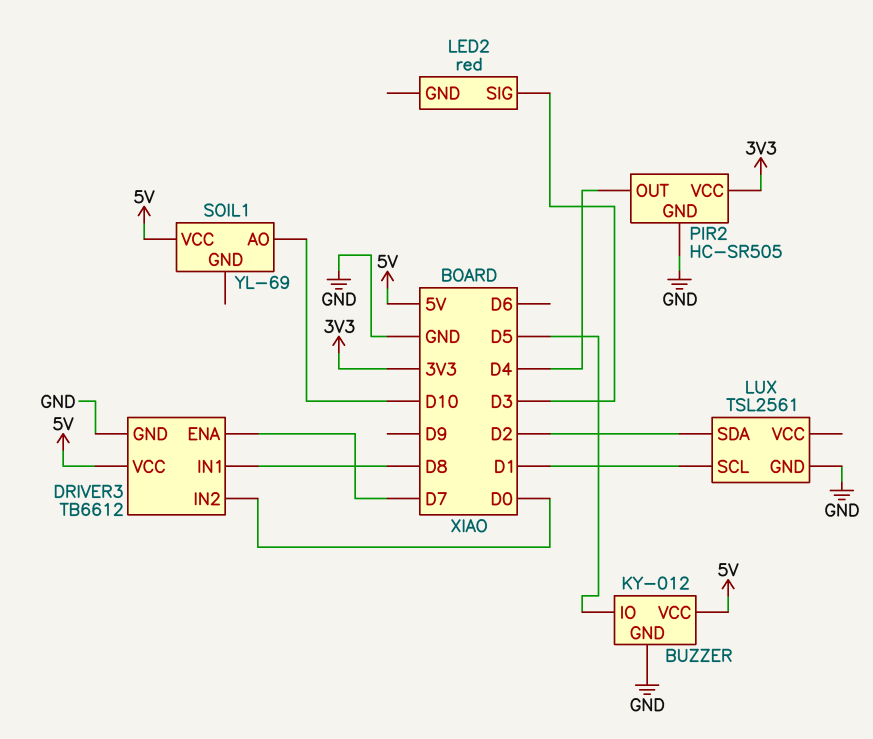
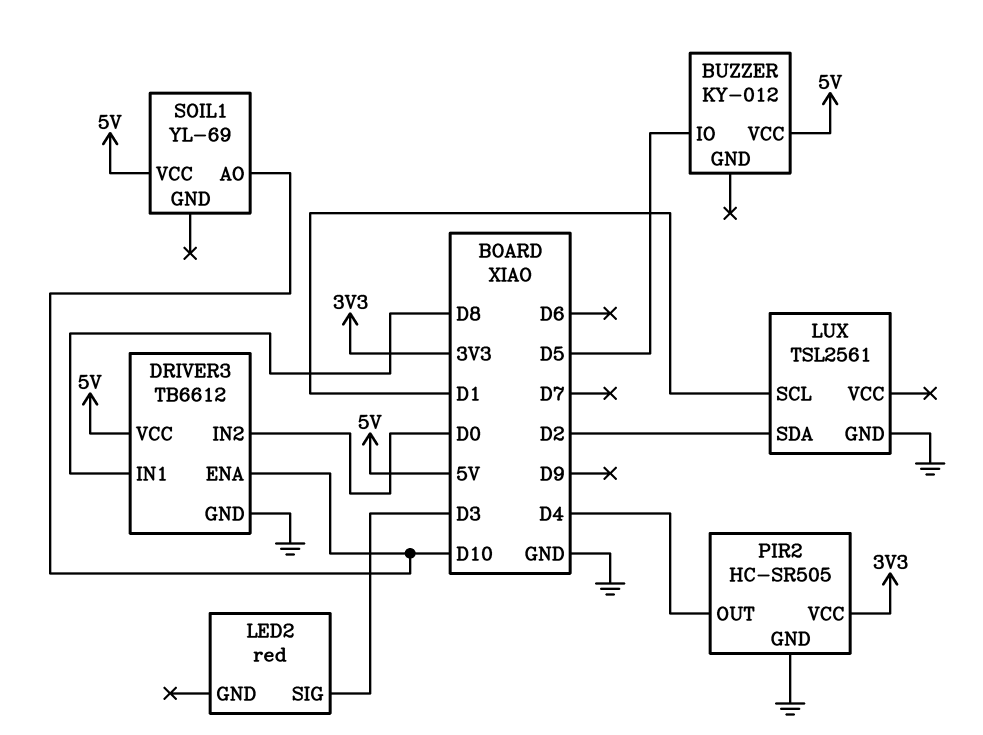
BUZZER pin GND: GND -> none
DRIVER3 pin ENA: D7 -> D10

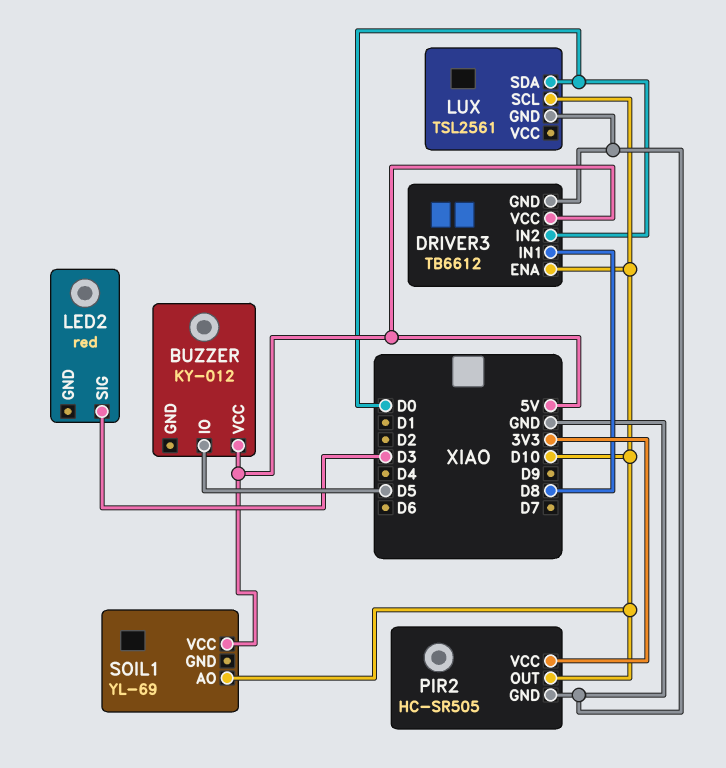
LUX pin SCL: D1 -> D10
LUX pin SDA: D2 -> D0
PIR2 pin OUT: D4 -> D10

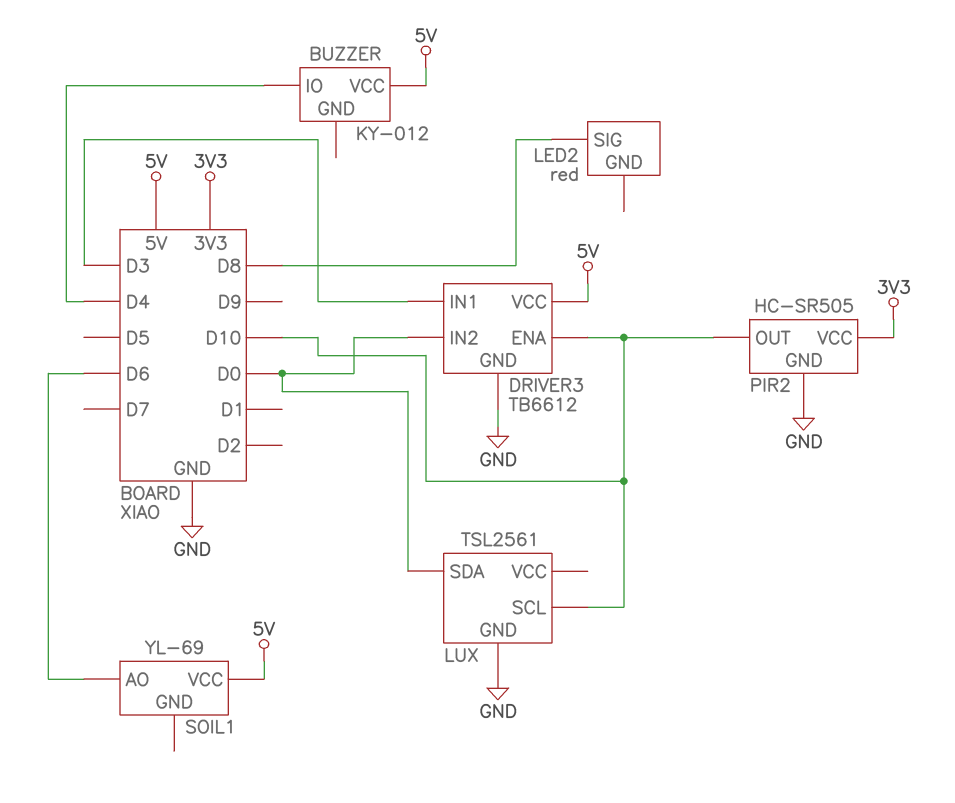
BUZZER pin IO: D5 -> D4
DRIVER3 pin IN1: D8 -> D3
LED2 pin SIG: D3 -> D8
SOIL1 pin AO: D10 -> D6

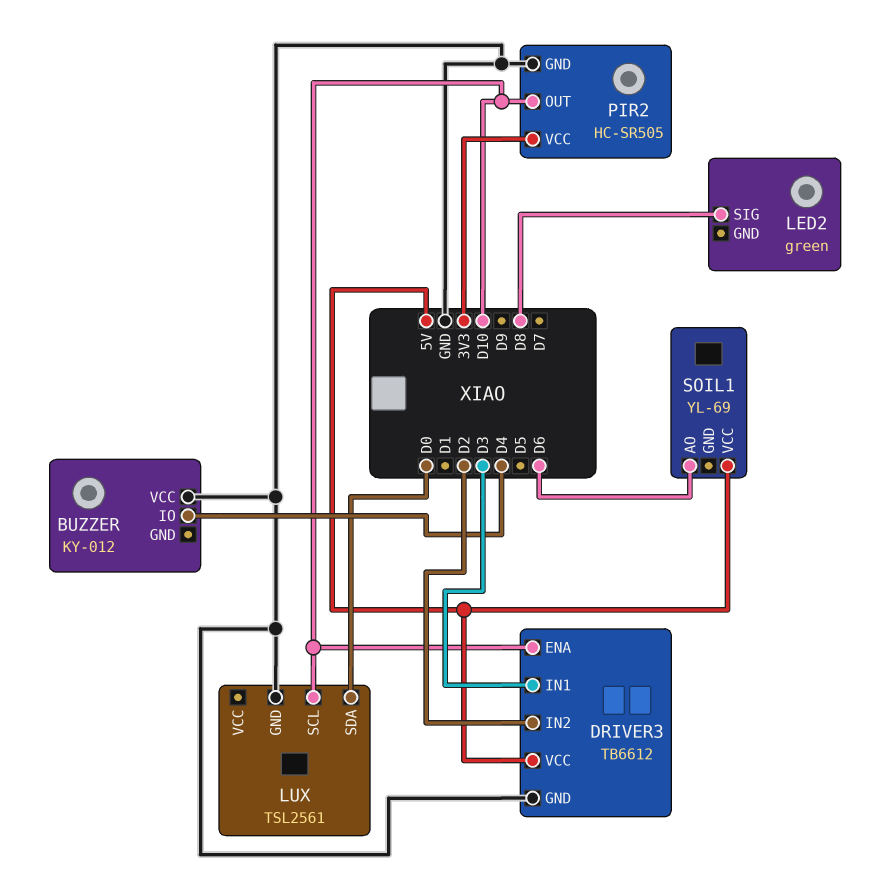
BUZZER pin VCC: 5V -> GND
DRIVER3 pin IN2: D0 -> D2
LED2: red -> green

